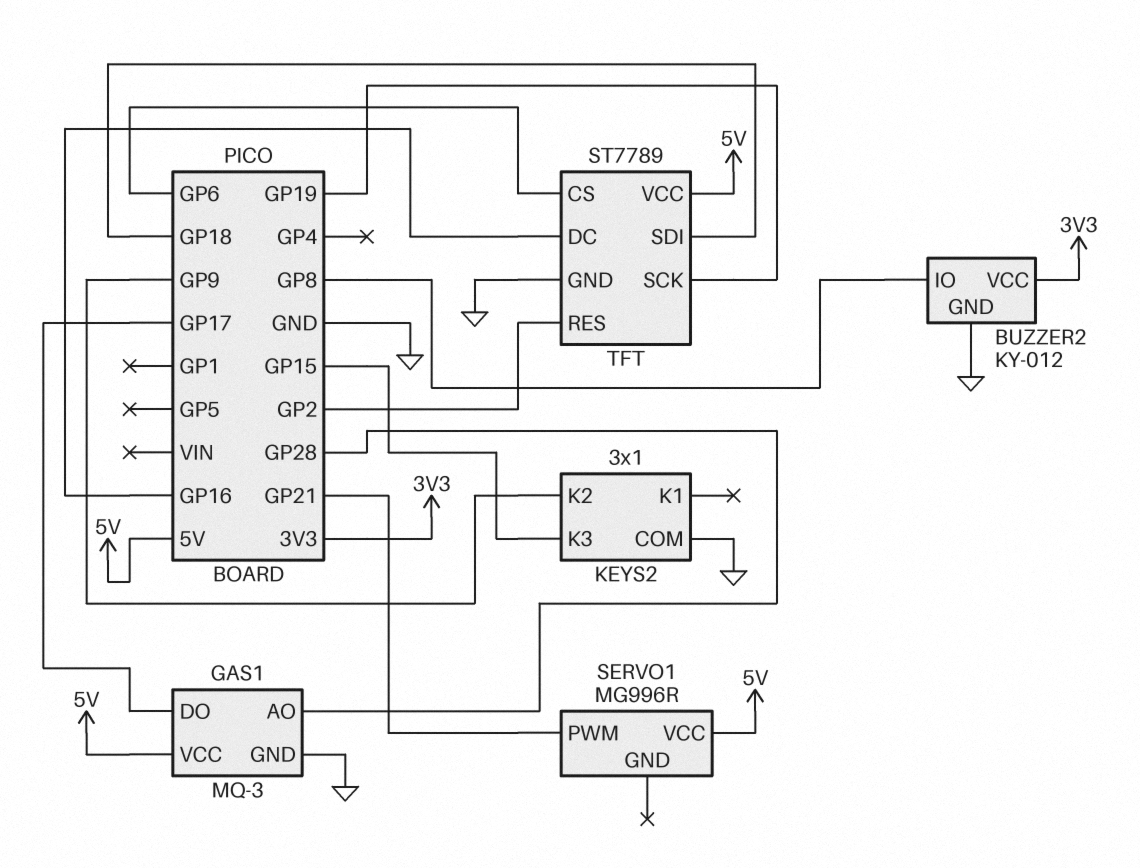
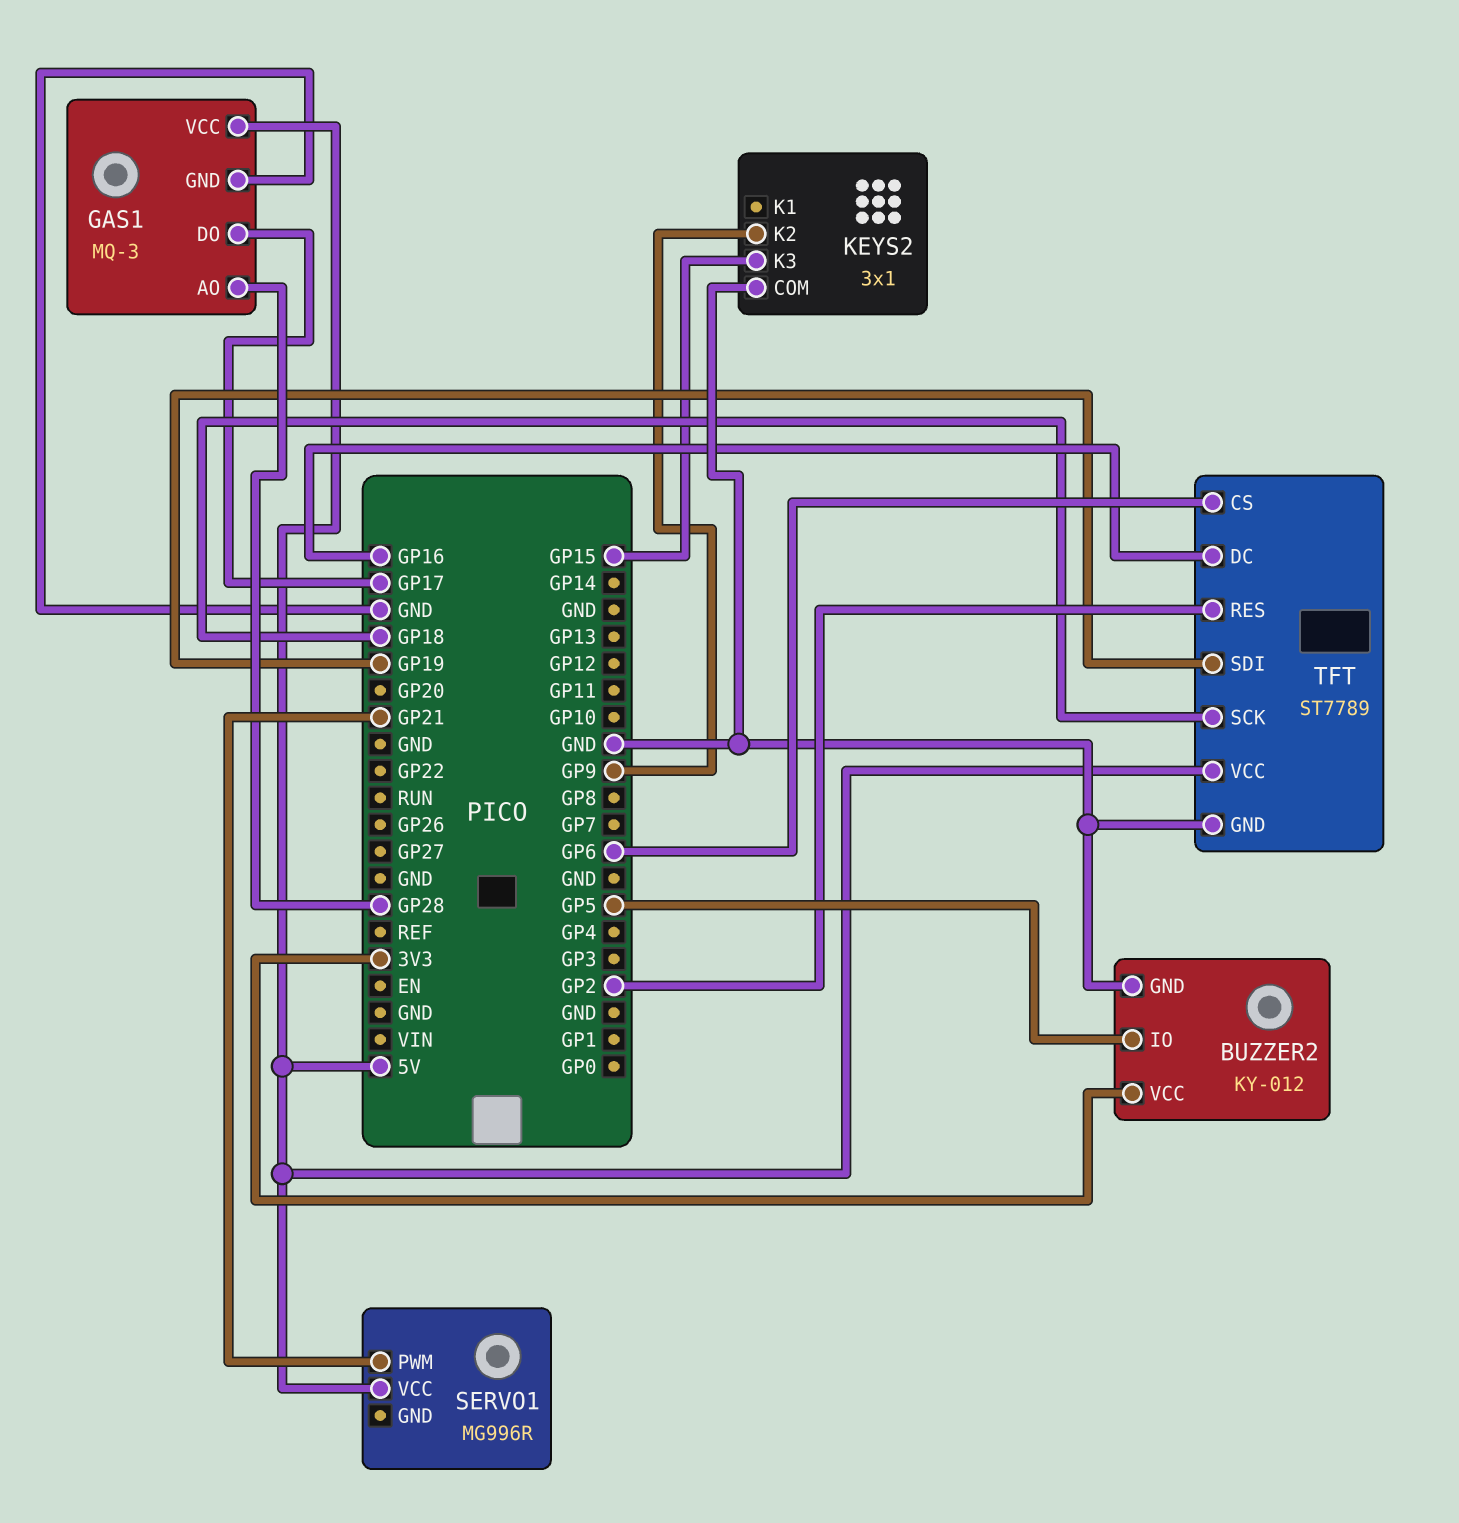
BUZZER2 pin IO: GP8 -> GP5
TFT pin SCK: GP19 -> GP18
TFT pin SDI: GP18 -> GP19

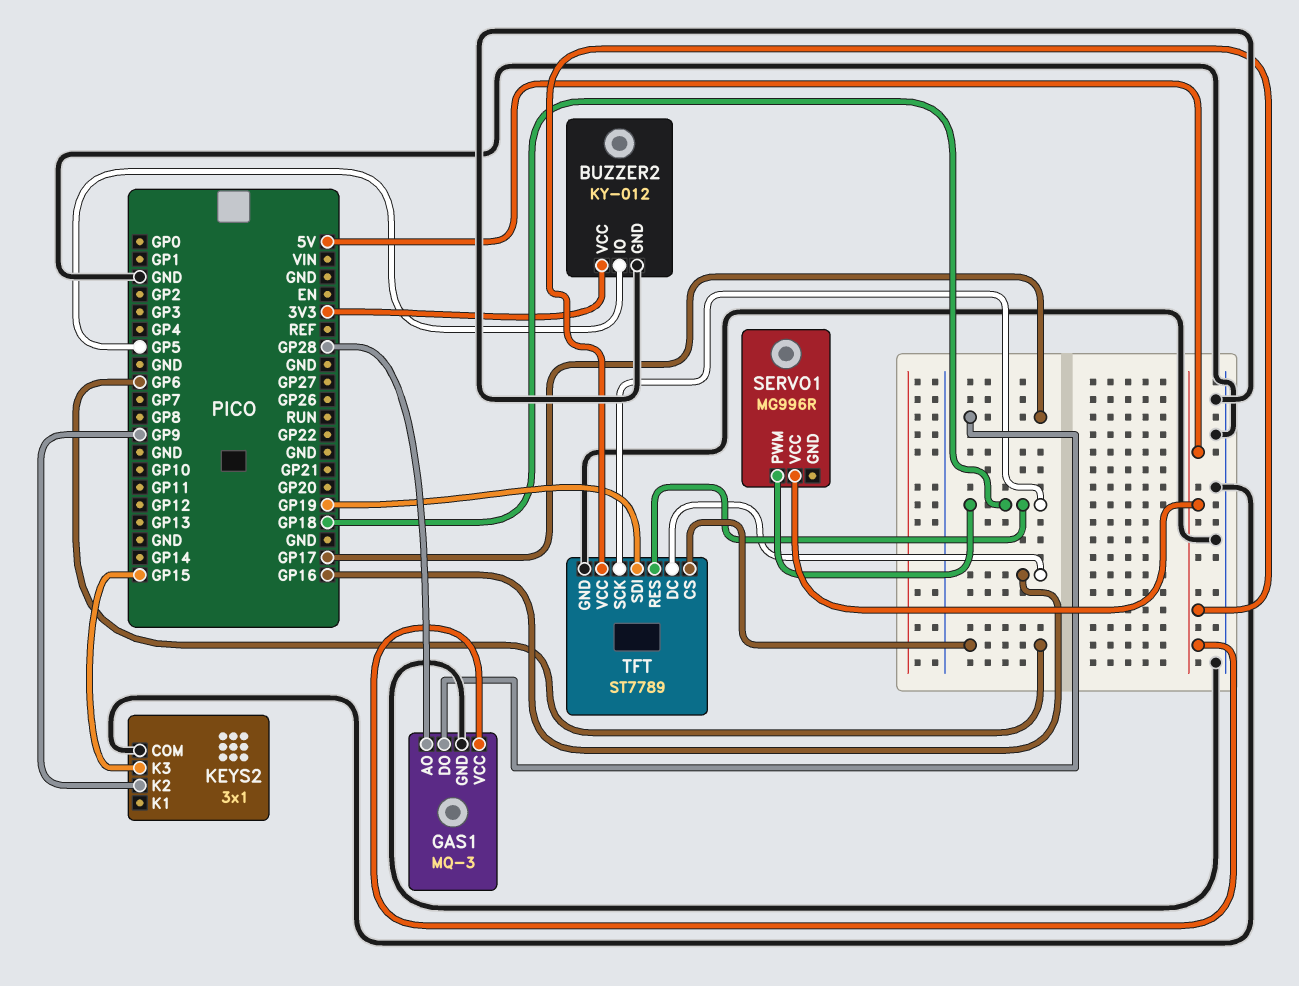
SERVO1 pin PWM: GP21 -> GP18
TFT pin RES: GP2 -> GP18

